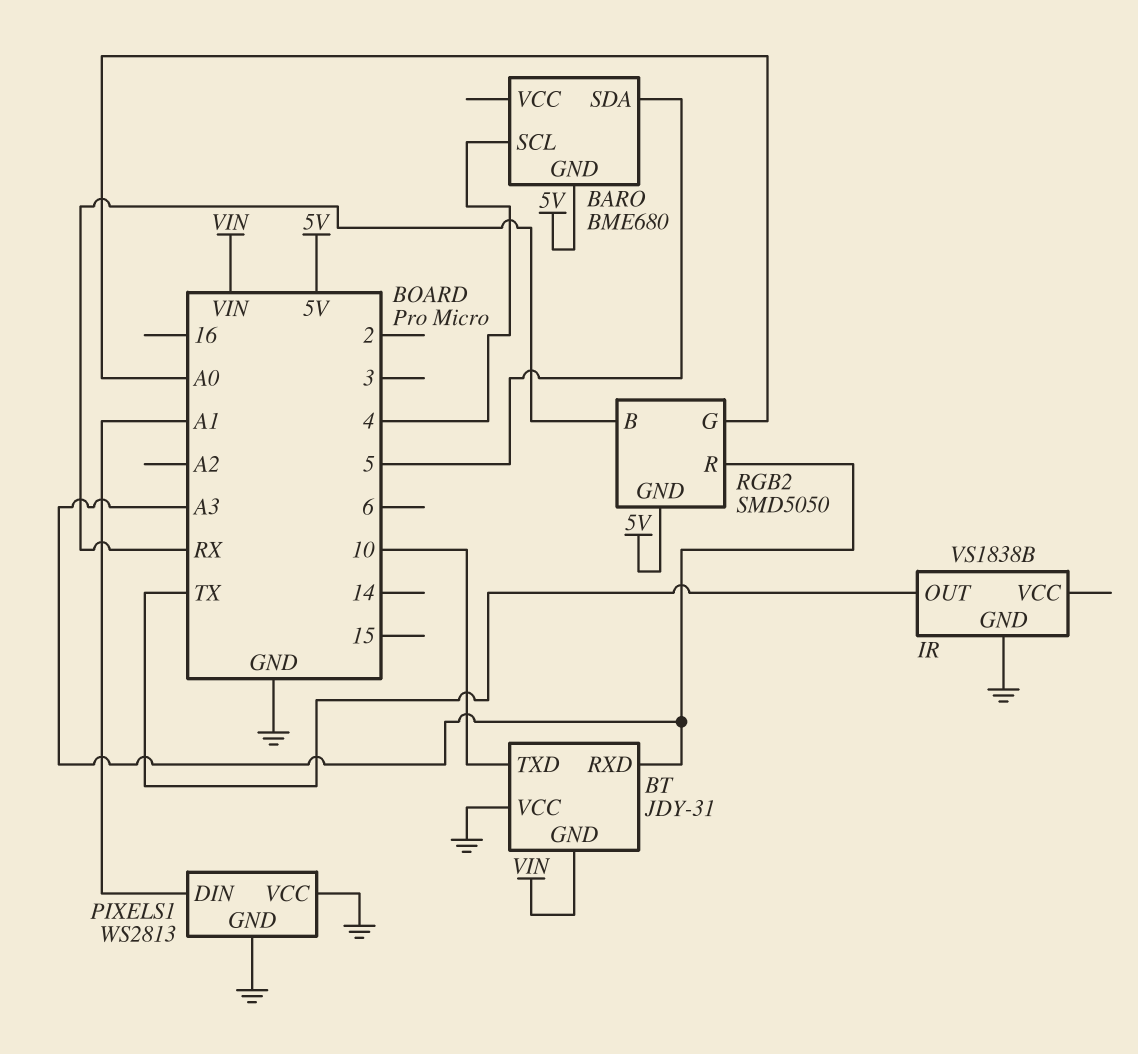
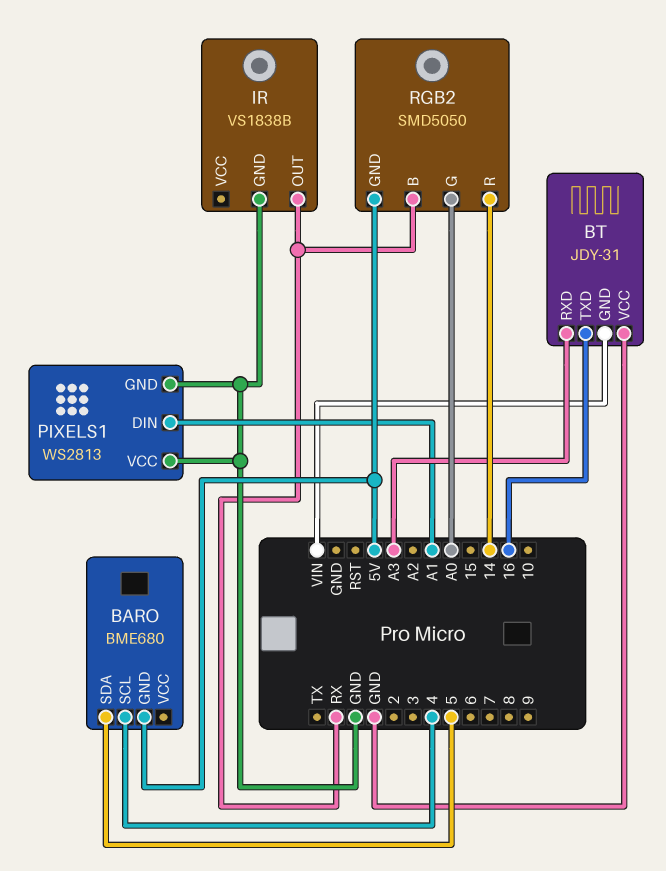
BT pin TXD: 10 -> 16
IR pin OUT: TX -> RX
RGB2 pin R: A3 -> 14

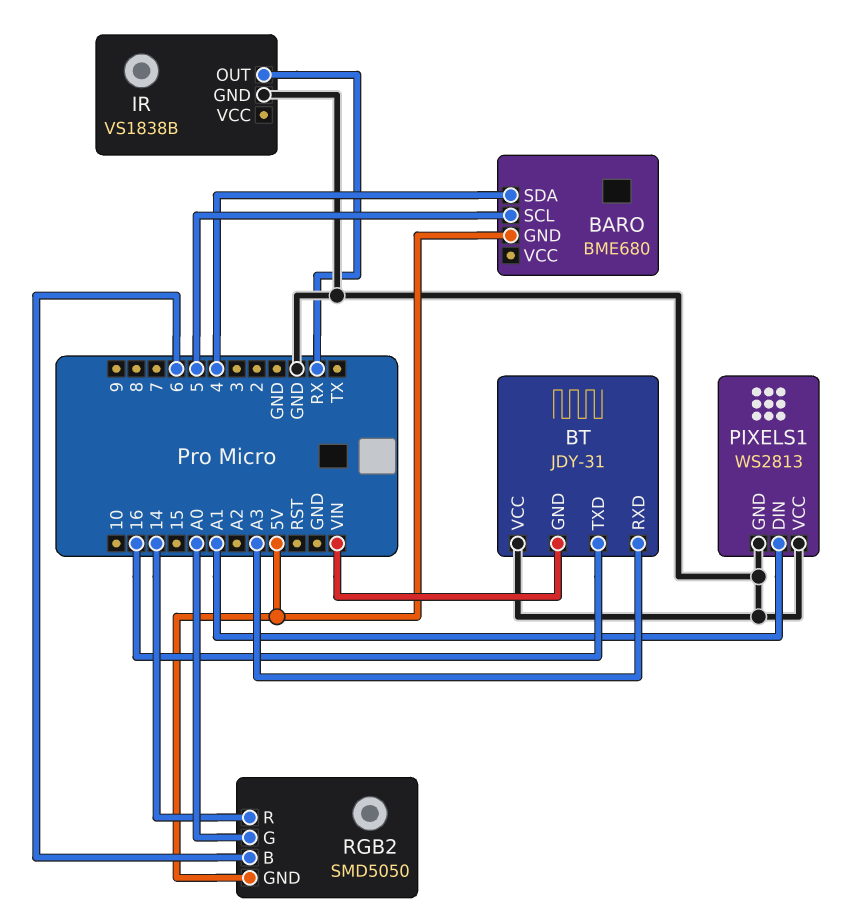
BARO pin SCL: 4 -> 5
BARO pin SDA: 5 -> 4
RGB2 pin B: RX -> 6

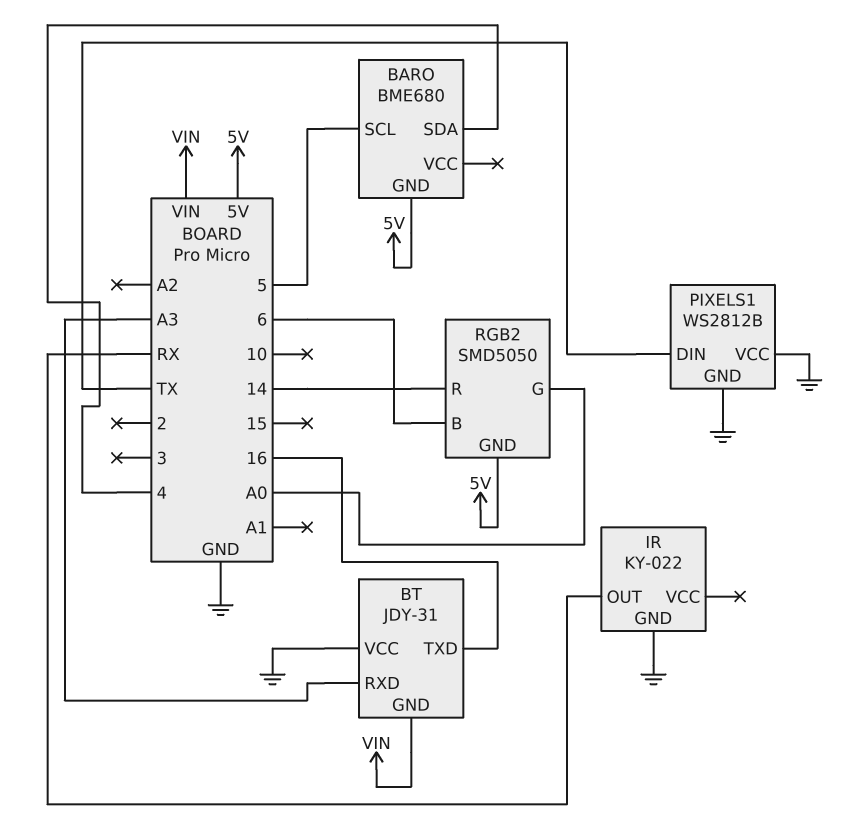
IR: VS1838B -> KY-022
PIXELS1: WS2813 -> WS2812B
PIXELS1 pin DIN: A1 -> TX

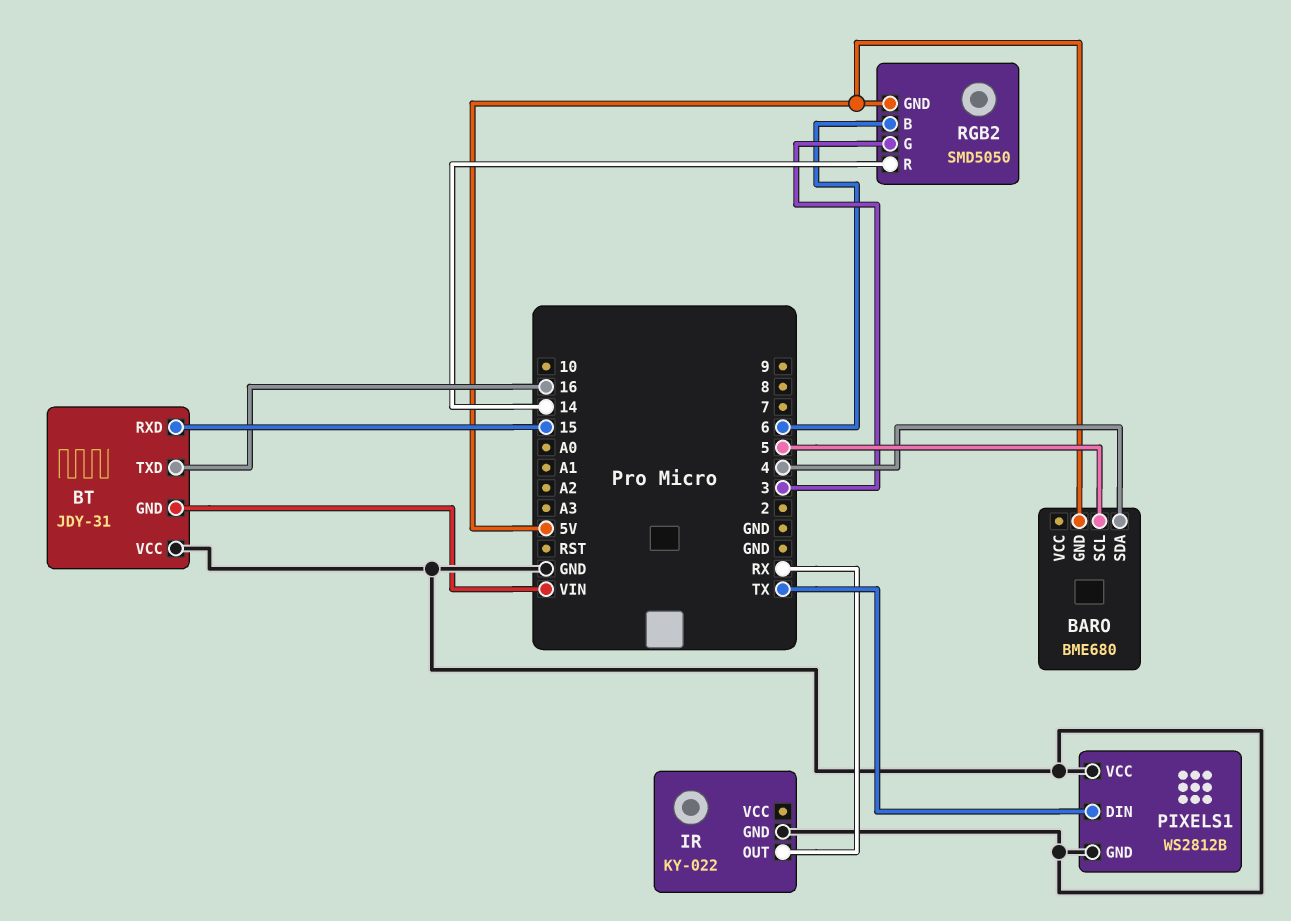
BT pin RXD: A3 -> 15
RGB2 pin G: A0 -> 3

